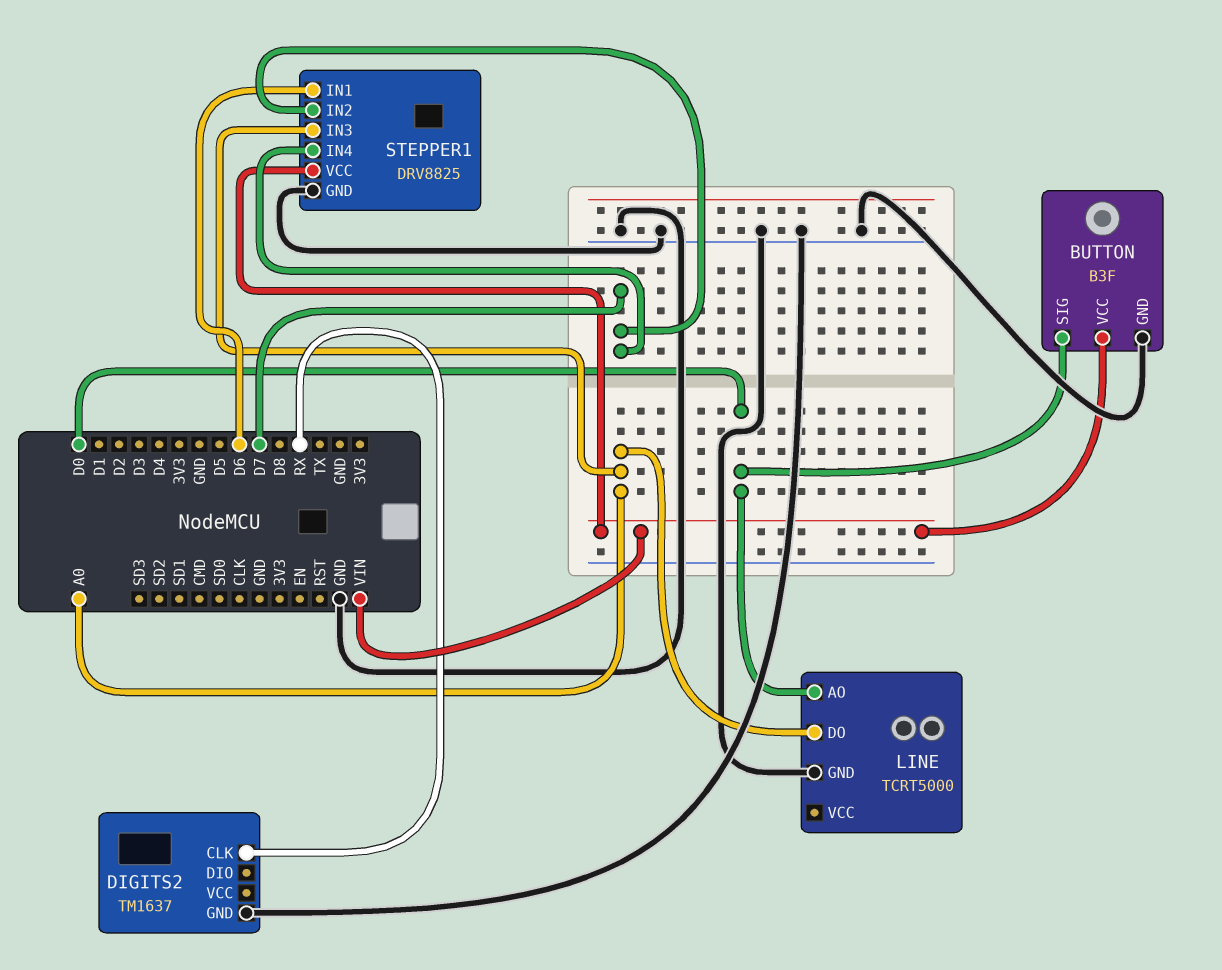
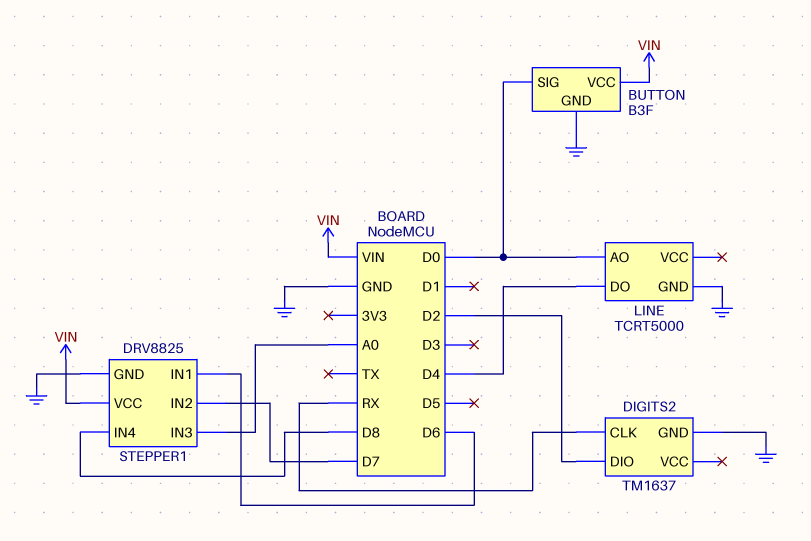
DIGITS2 pin DIO: none -> D2
LINE pin DO: A0 -> D4
STEPPER1 pin IN4: D7 -> D8

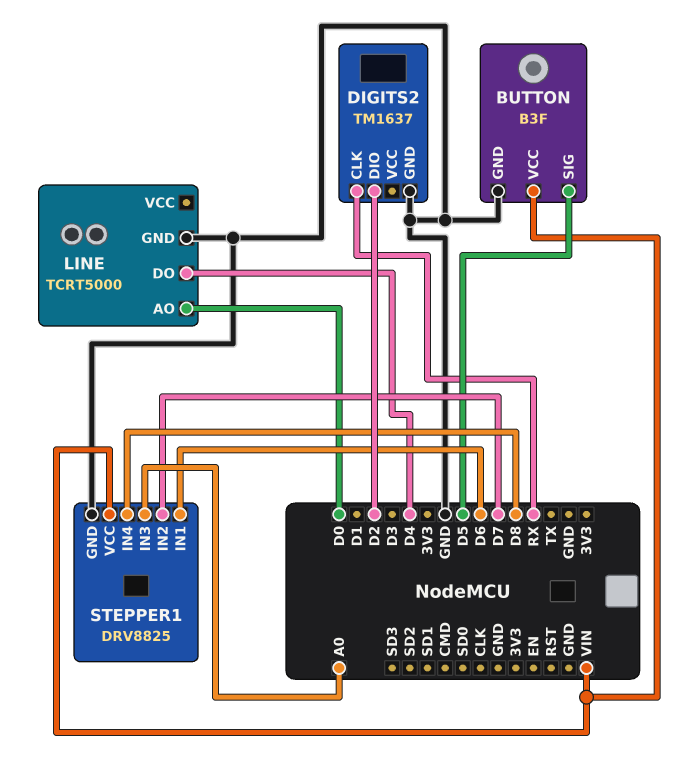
BUTTON pin SIG: D0 -> D5

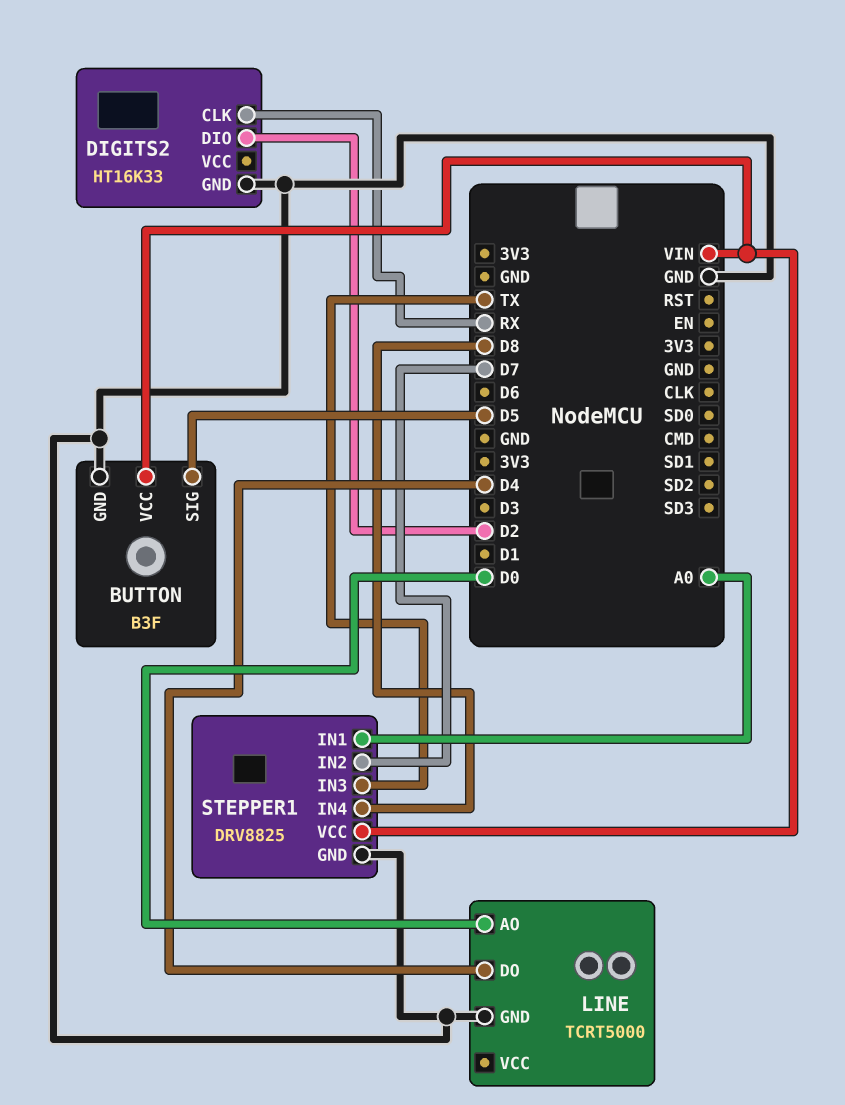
DIGITS2: TM1637 -> HT16K33
STEPPER1 pin IN1: D6 -> A0
STEPPER1 pin IN3: A0 -> TX

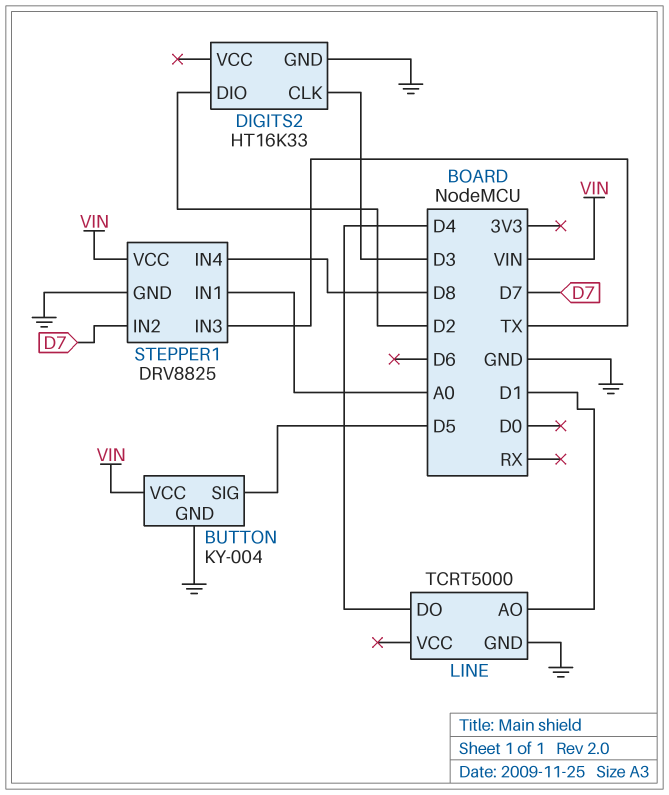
BUTTON: B3F -> KY-004
DIGITS2 pin CLK: RX -> D3
LINE pin AO: D0 -> D1

